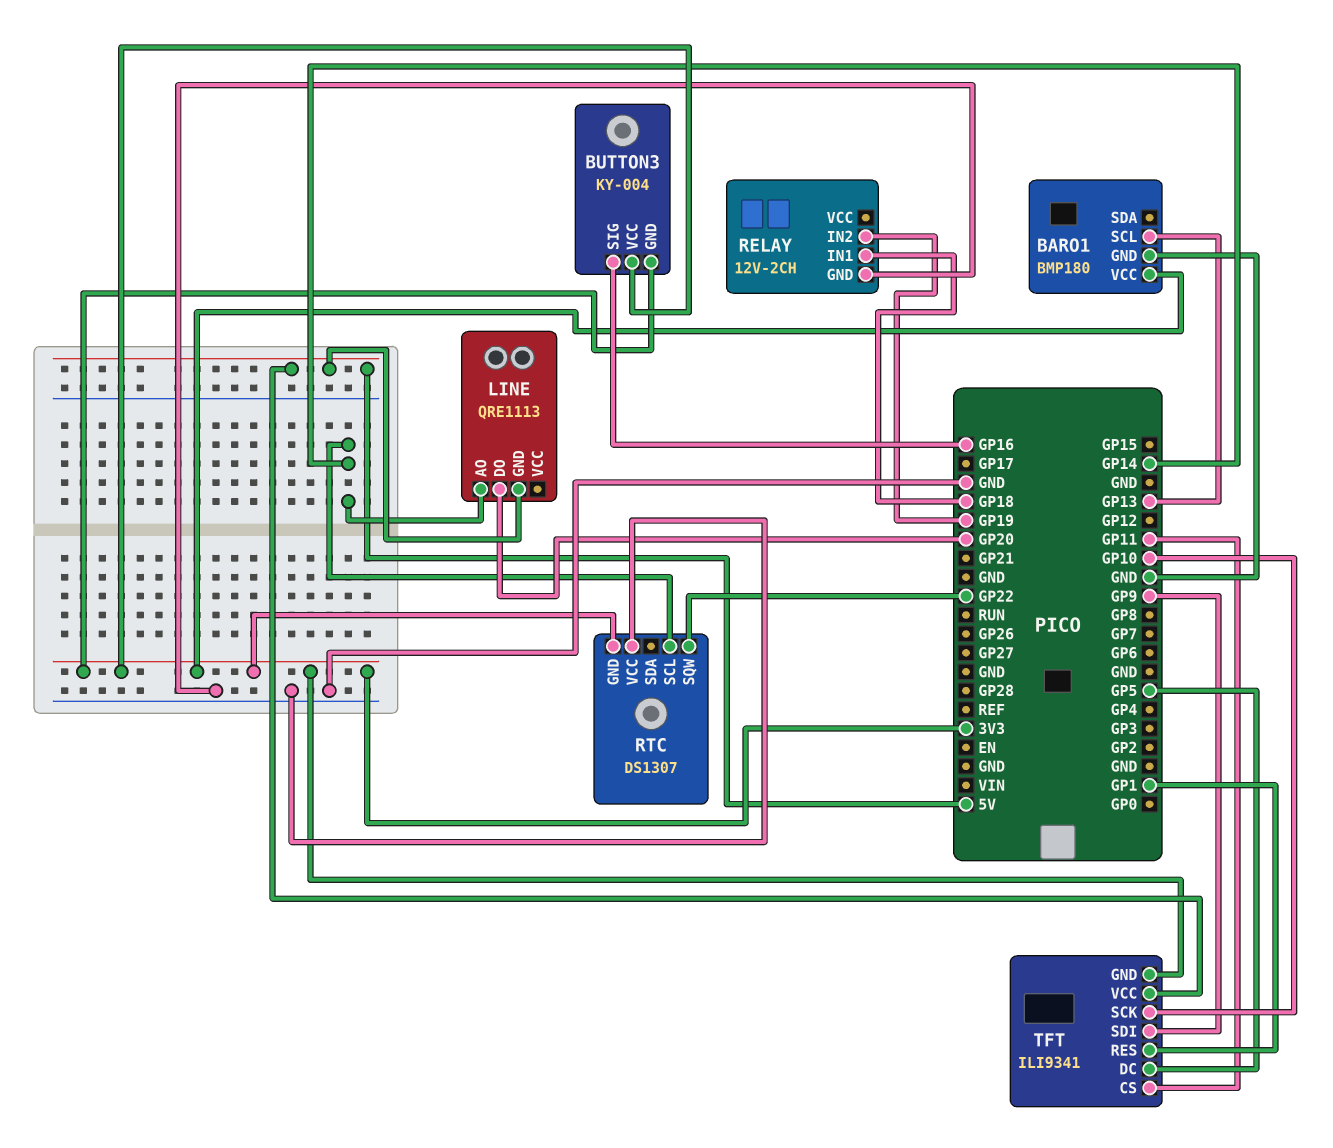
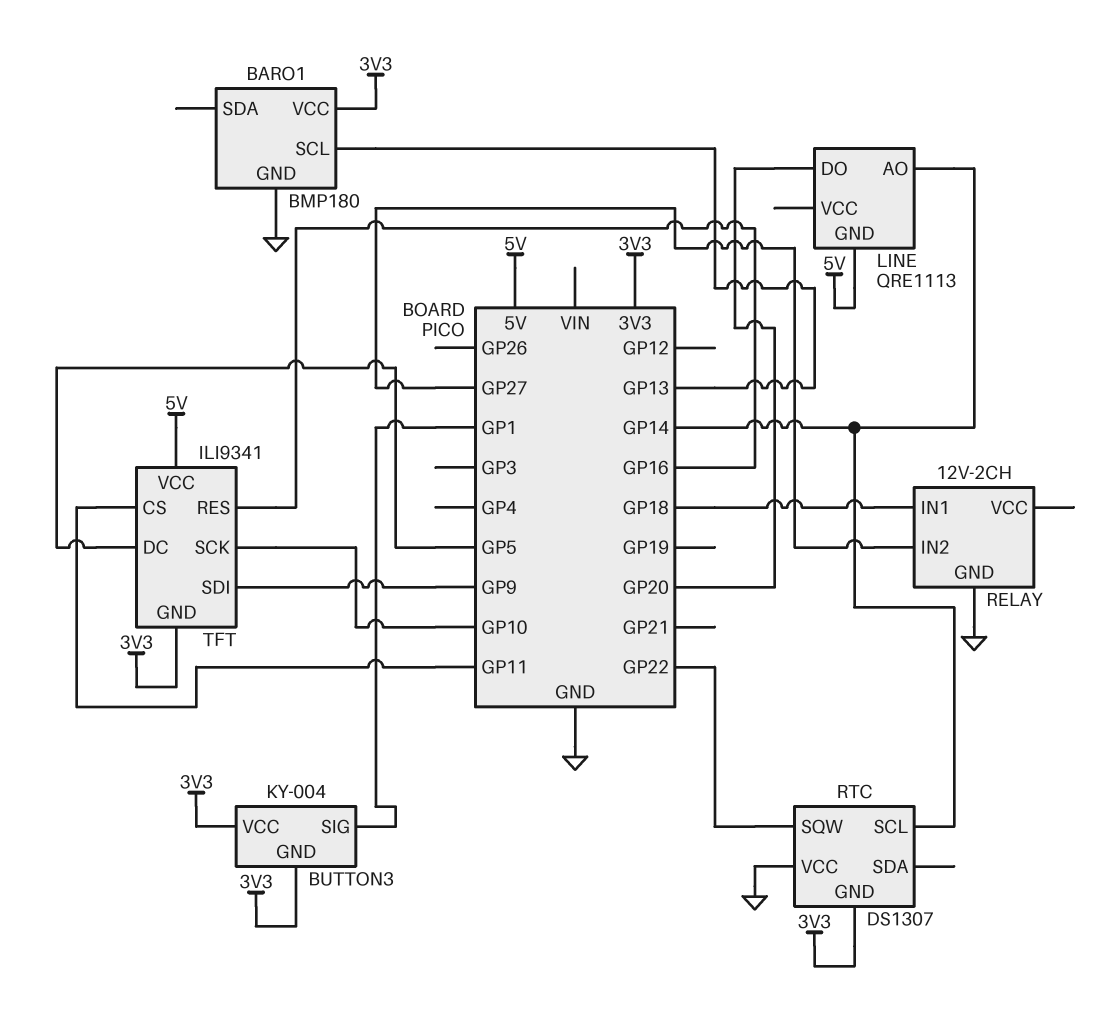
BUTTON3 pin SIG: GP16 -> GP1
RELAY pin IN2: GP19 -> GP27
TFT pin RES: GP1 -> GP16

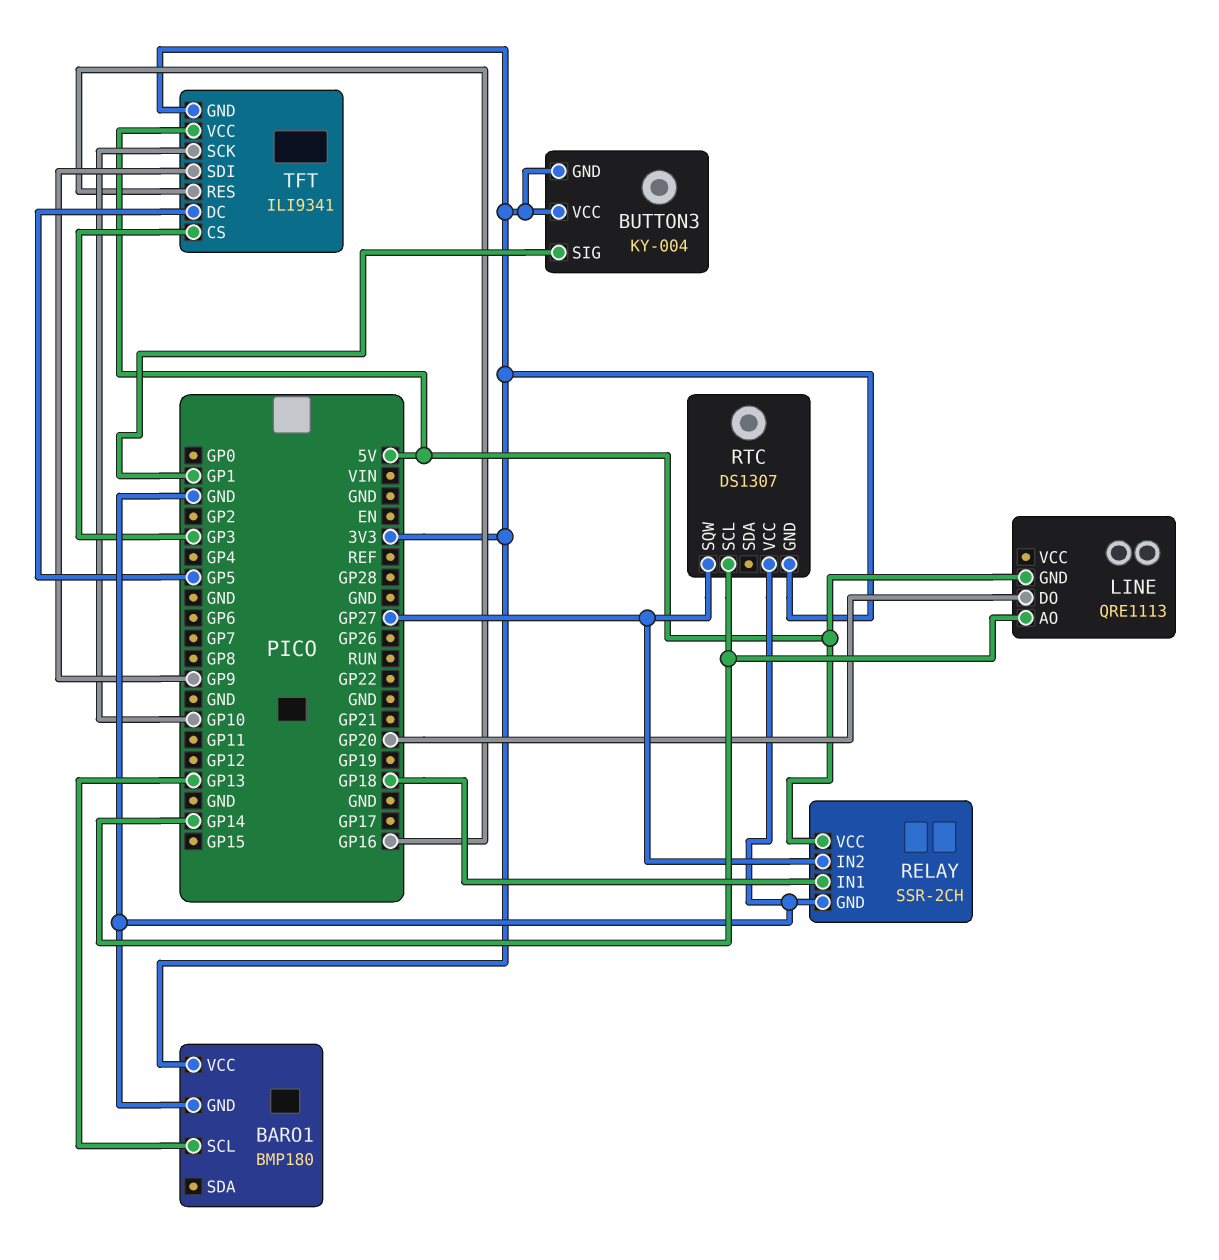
RELAY: 12V-2CH -> SSR-2CH
RELAY pin VCC: none -> 5V
RTC pin SQW: GP22 -> GP27
TFT pin CS: GP11 -> GP3

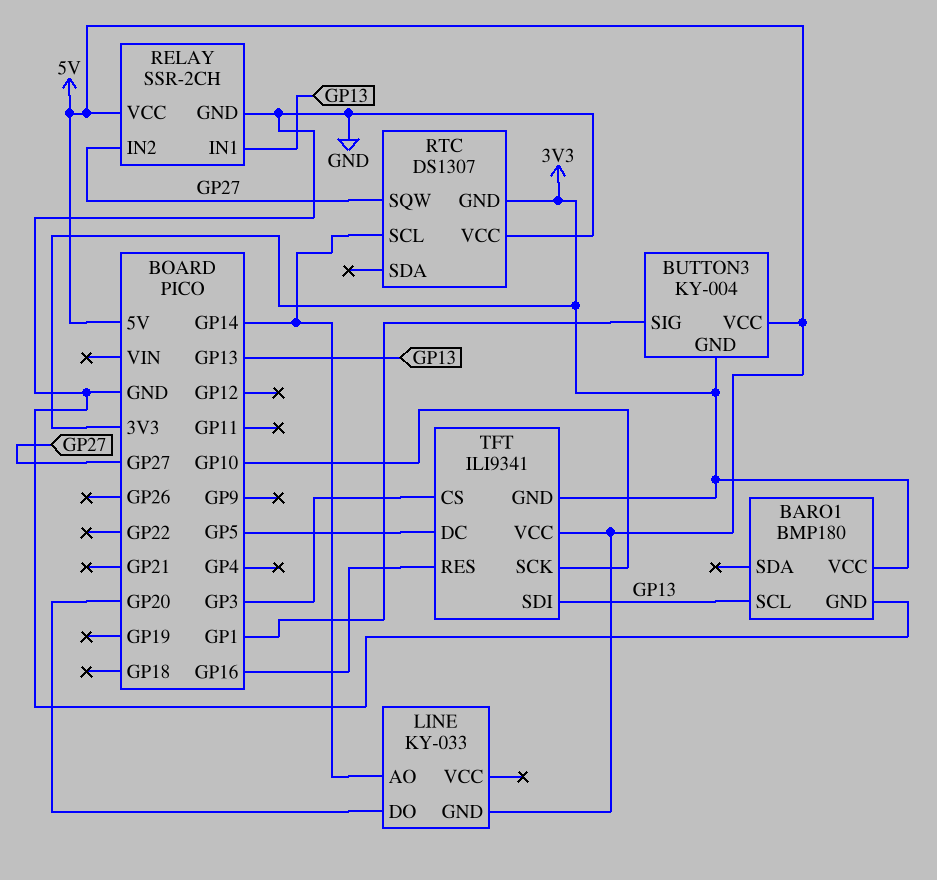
BUTTON3 pin VCC: 3V3 -> 5V
LINE: QRE1113 -> KY-033
RELAY pin IN1: GP18 -> GP13
TFT pin SDI: GP9 -> GP13

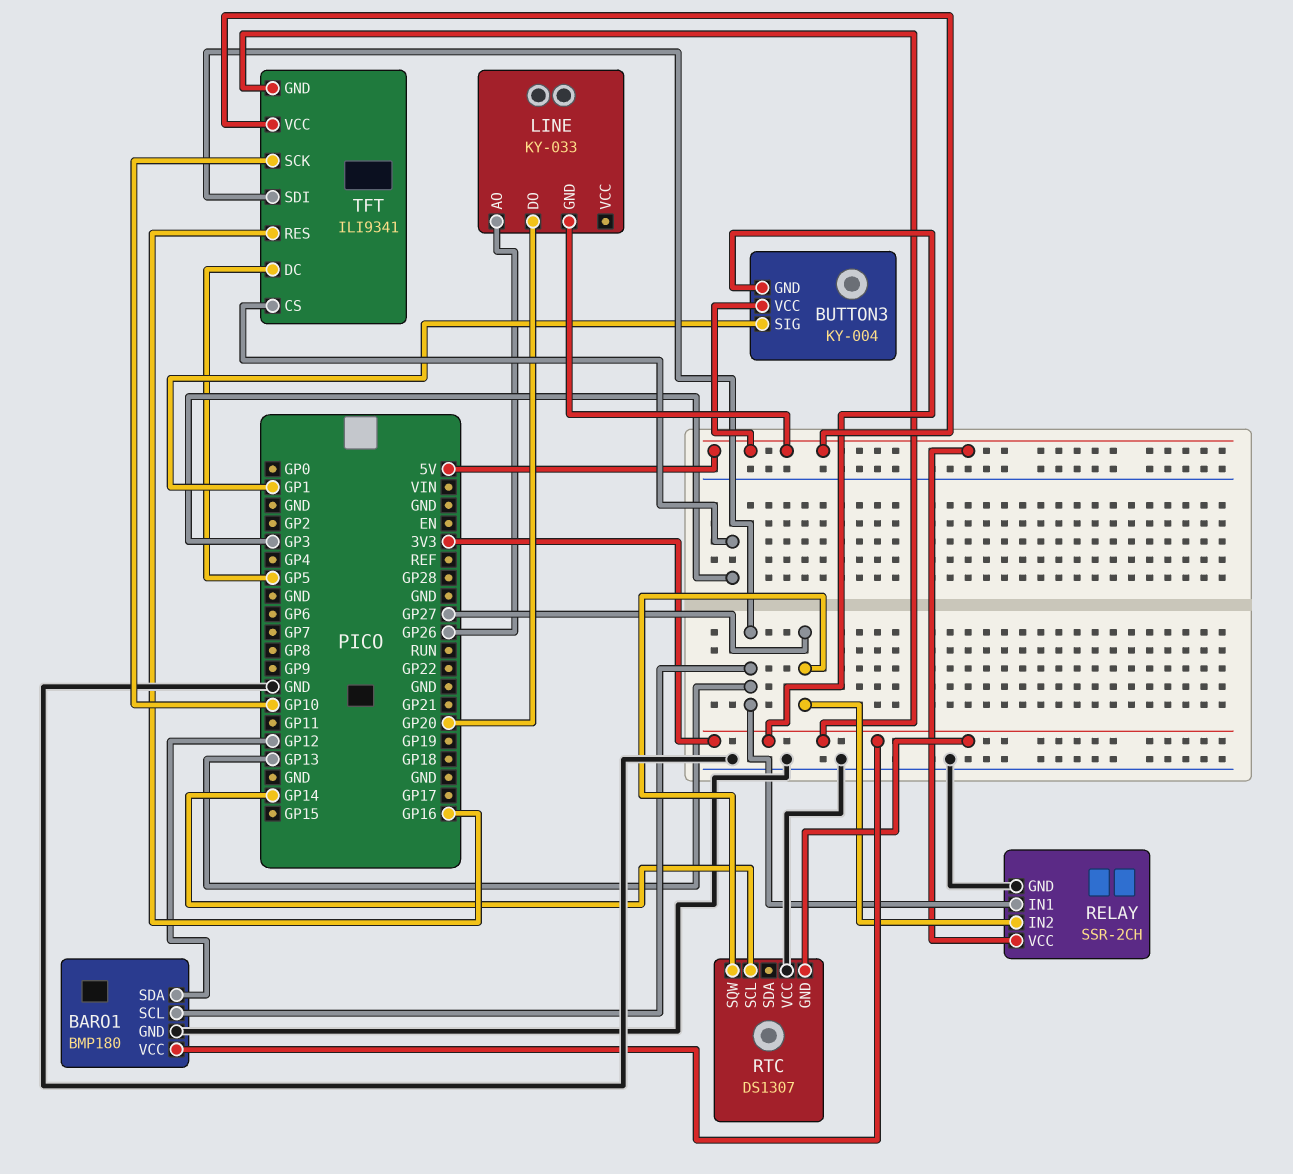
BARO1 pin SDA: none -> GP12
LINE pin AO: GP14 -> GP26

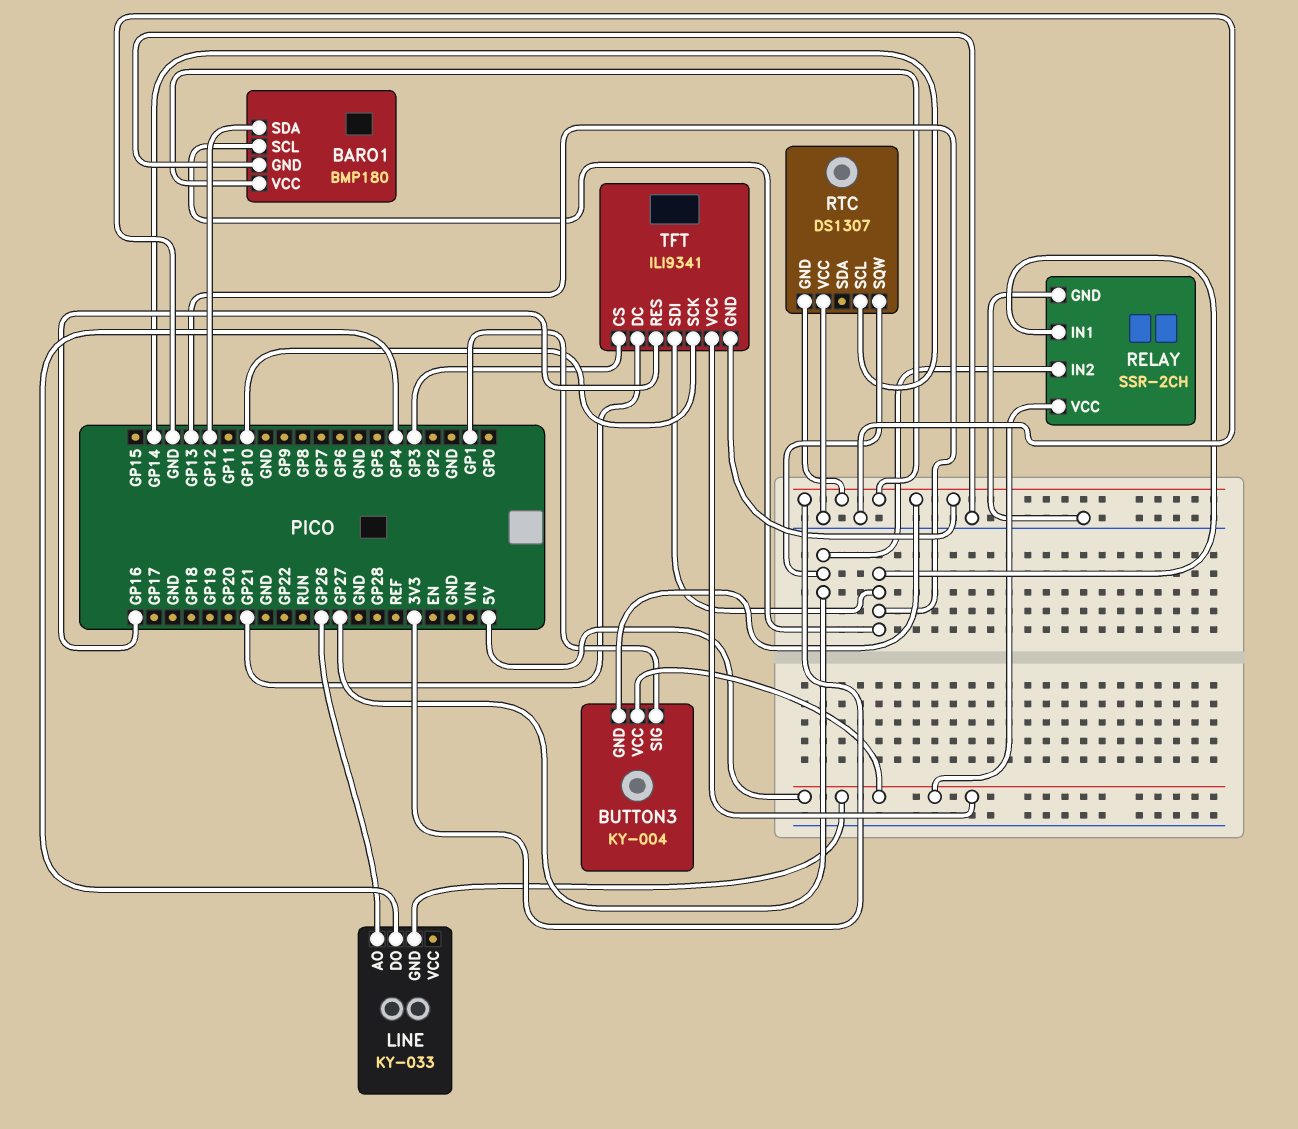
LINE pin DO: GP20 -> GP4
TFT pin DC: GP5 -> GP21

